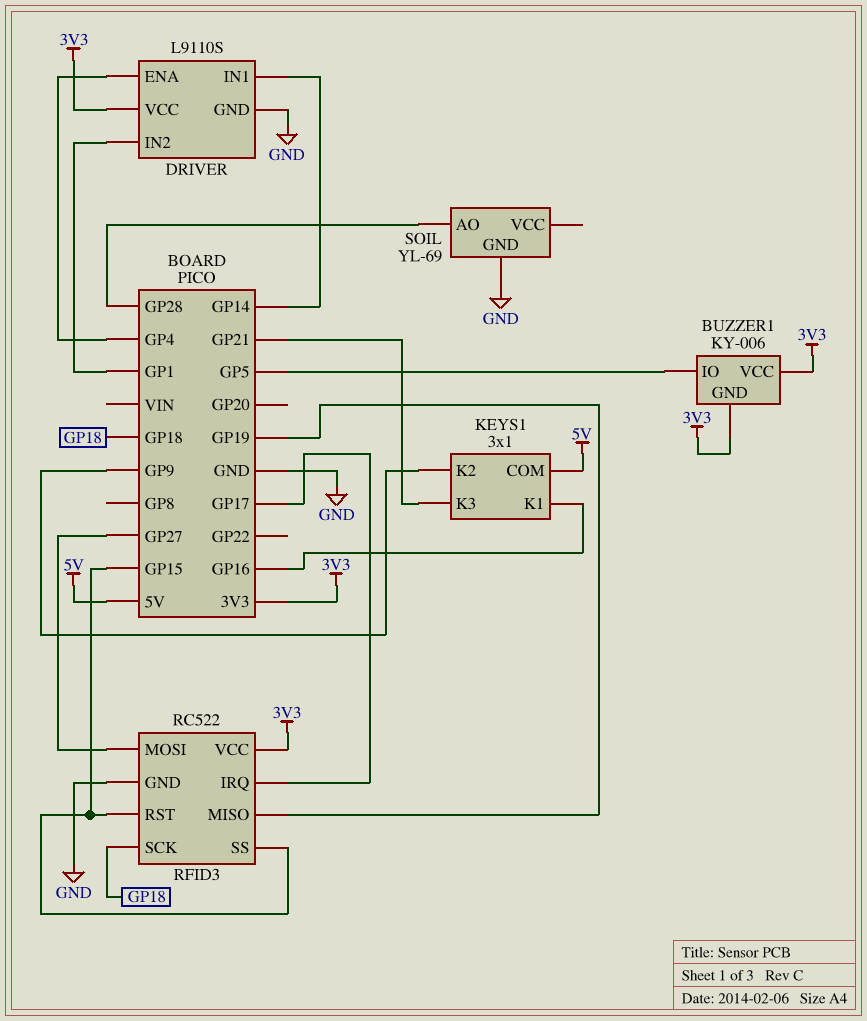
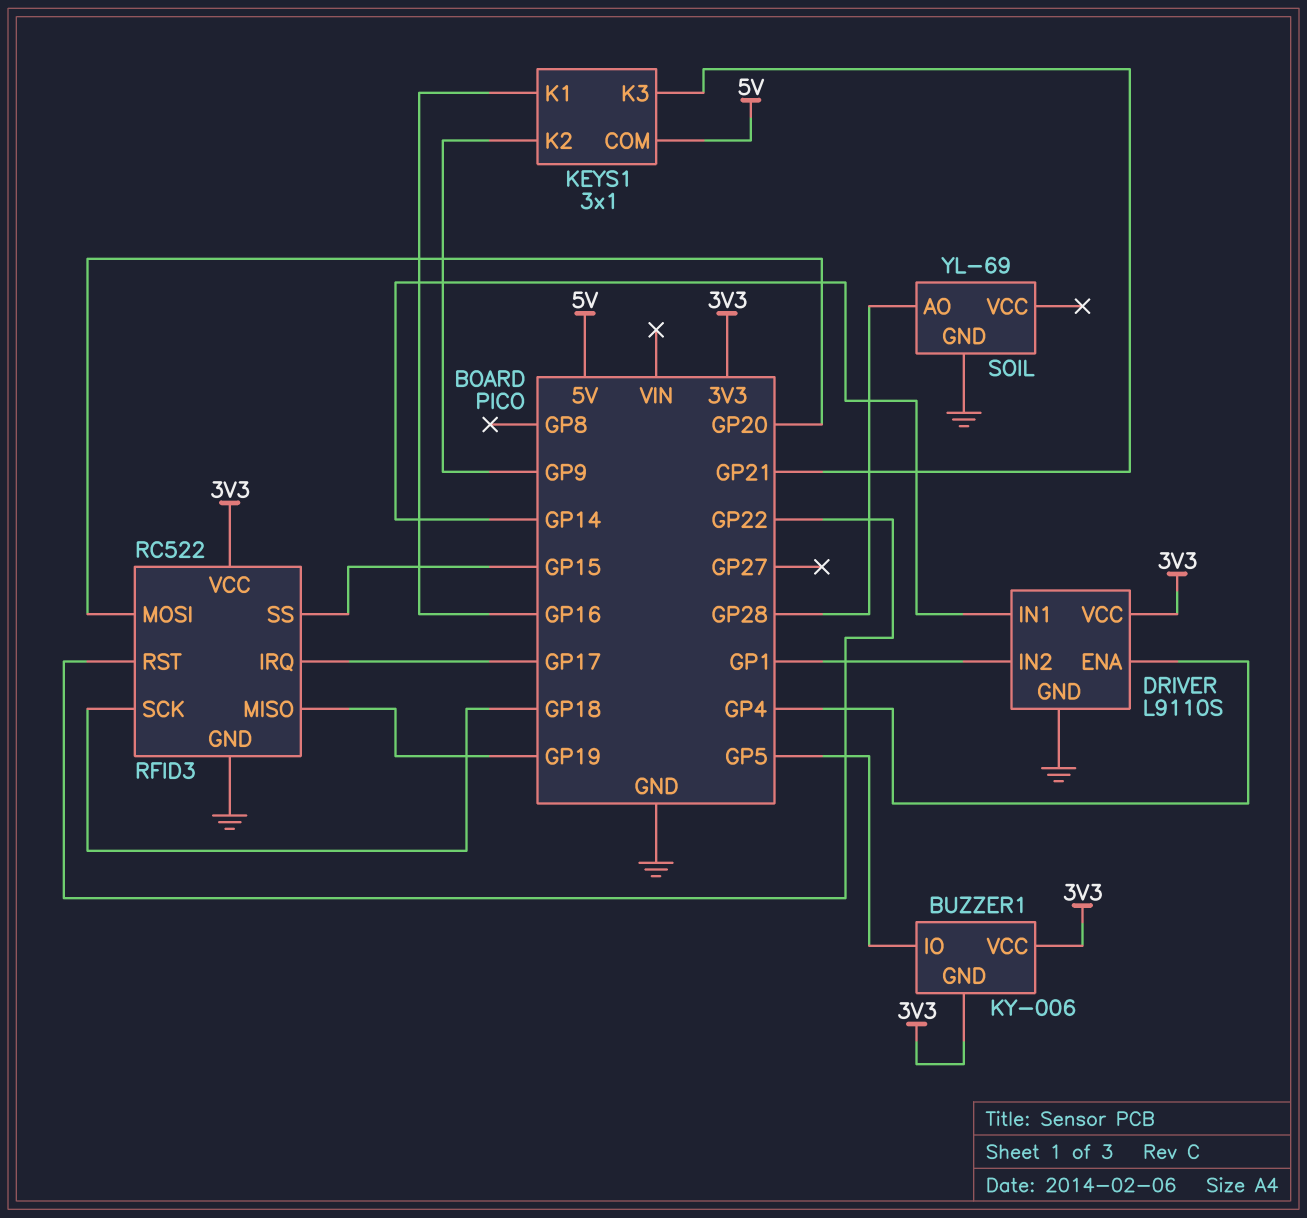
RFID3 pin MOSI: GP27 -> GP20
RFID3 pin RST: GP15 -> GP22

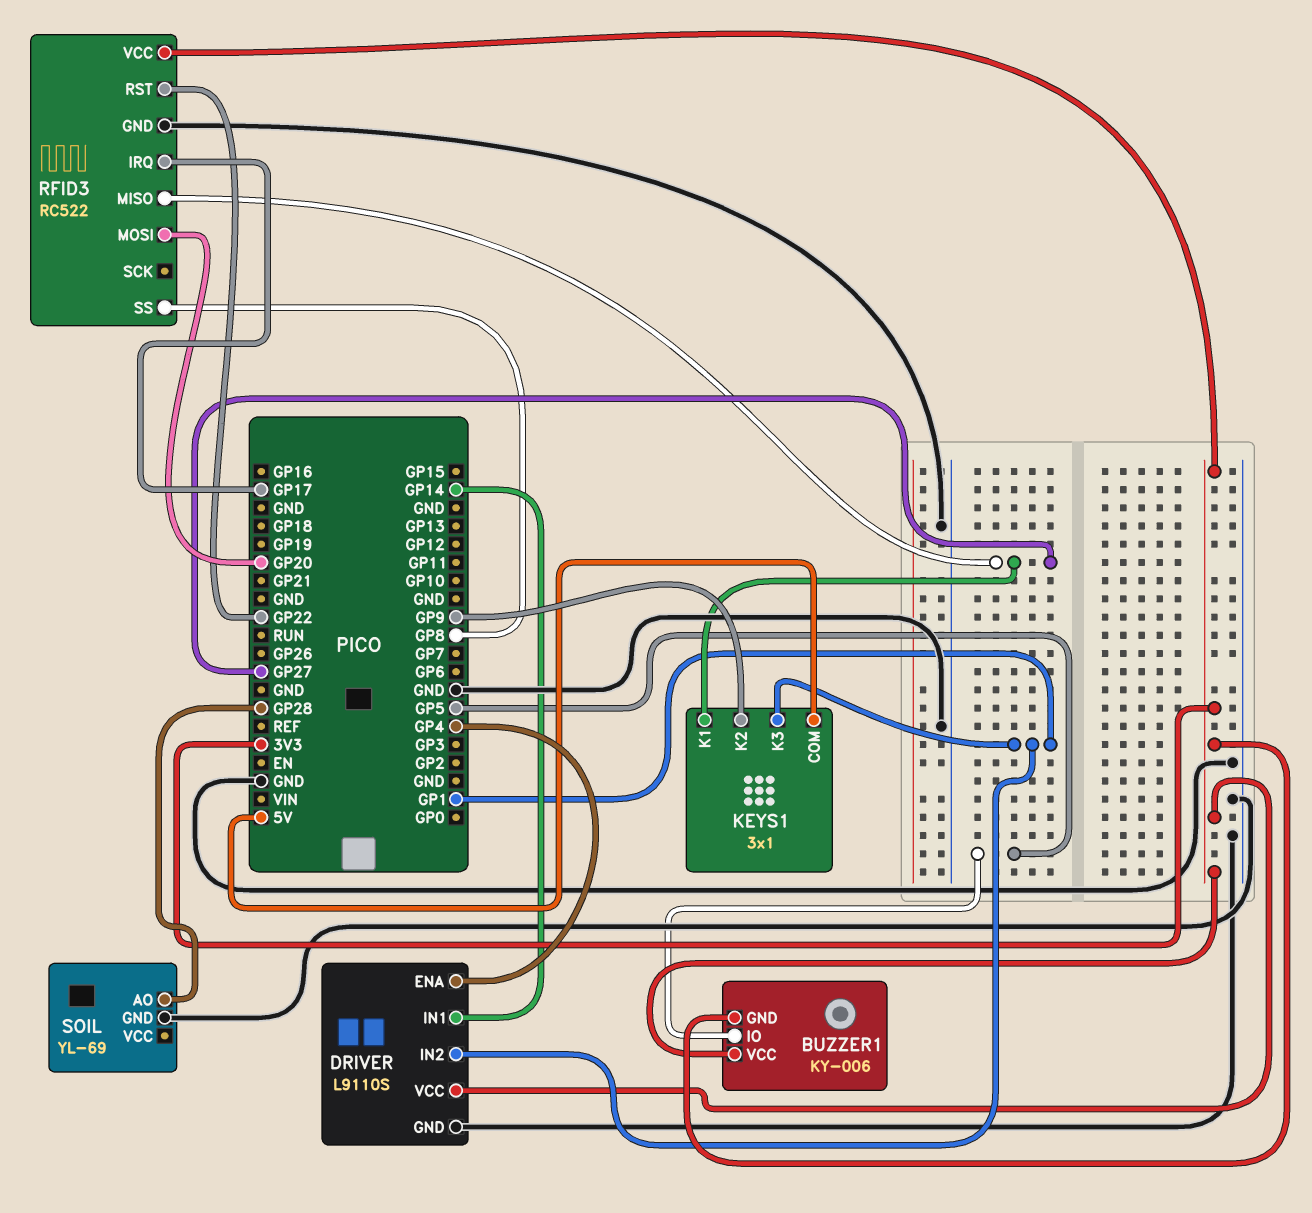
KEYS1 pin K1: GP16 -> GP27
KEYS1 pin K3: GP21 -> GP1
RFID3 pin MISO: GP19 -> GP27
RFID3 pin SCK: GP18 -> none
RFID3 pin SS: GP15 -> GP8

